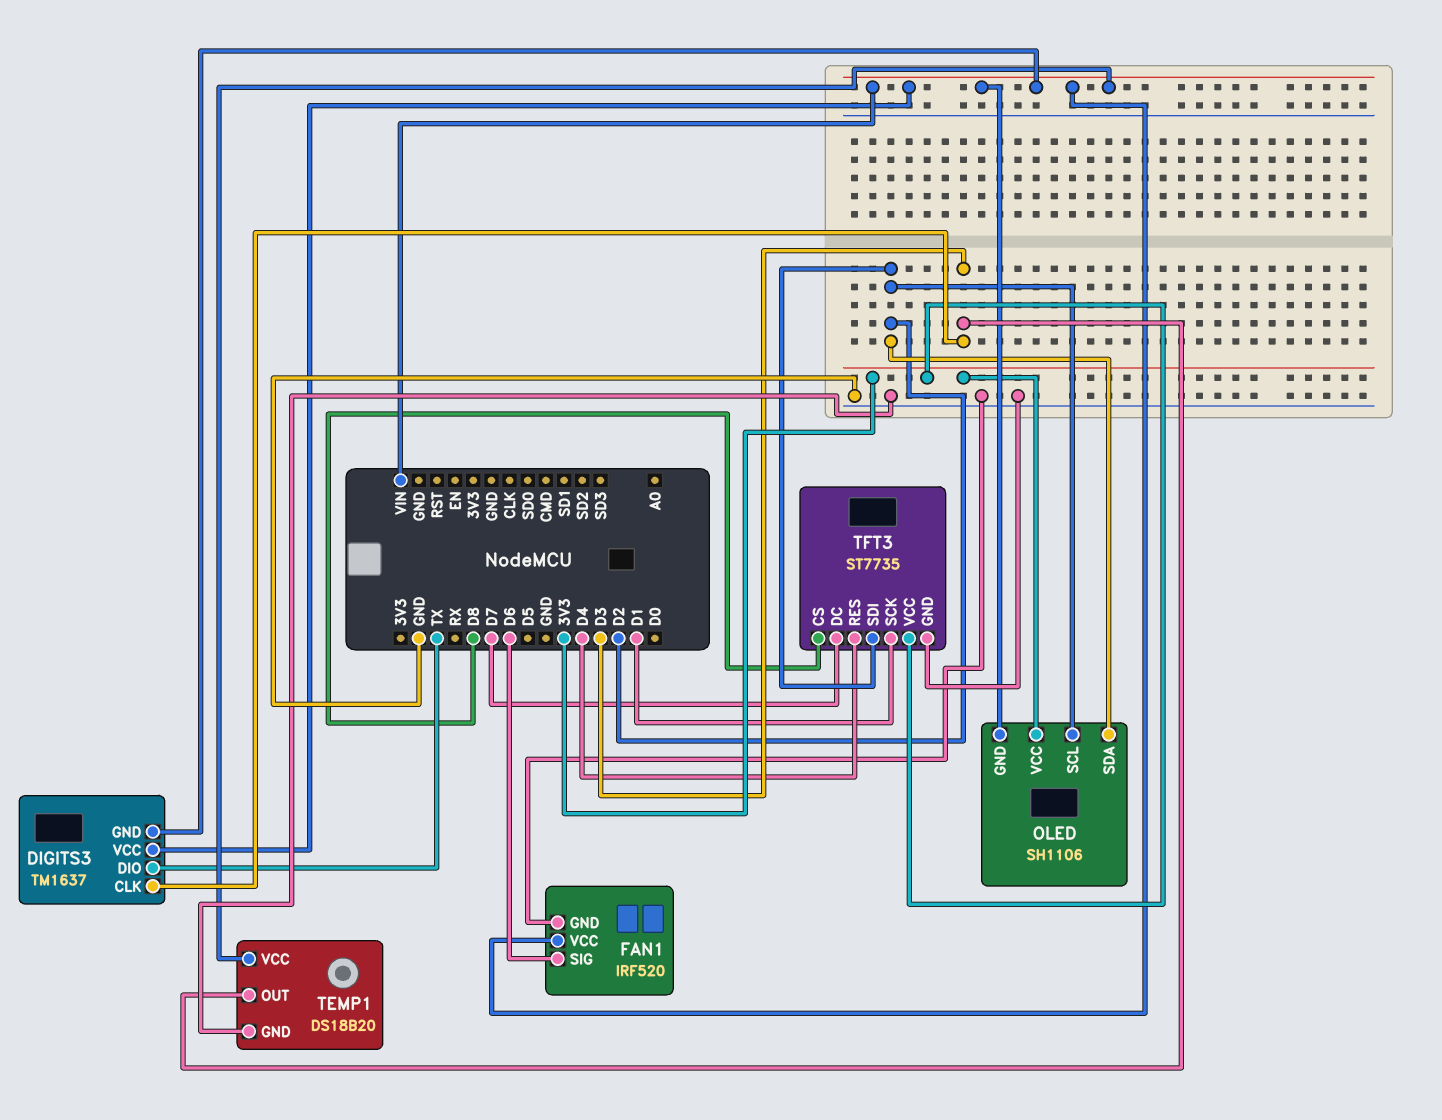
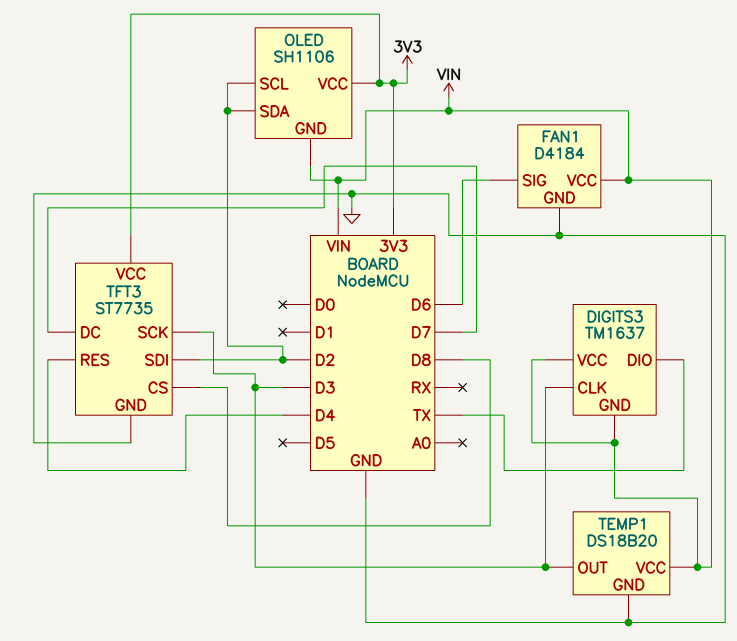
FAN1: IRF520 -> D4184
TFT3 pin SCK: D1 -> D3

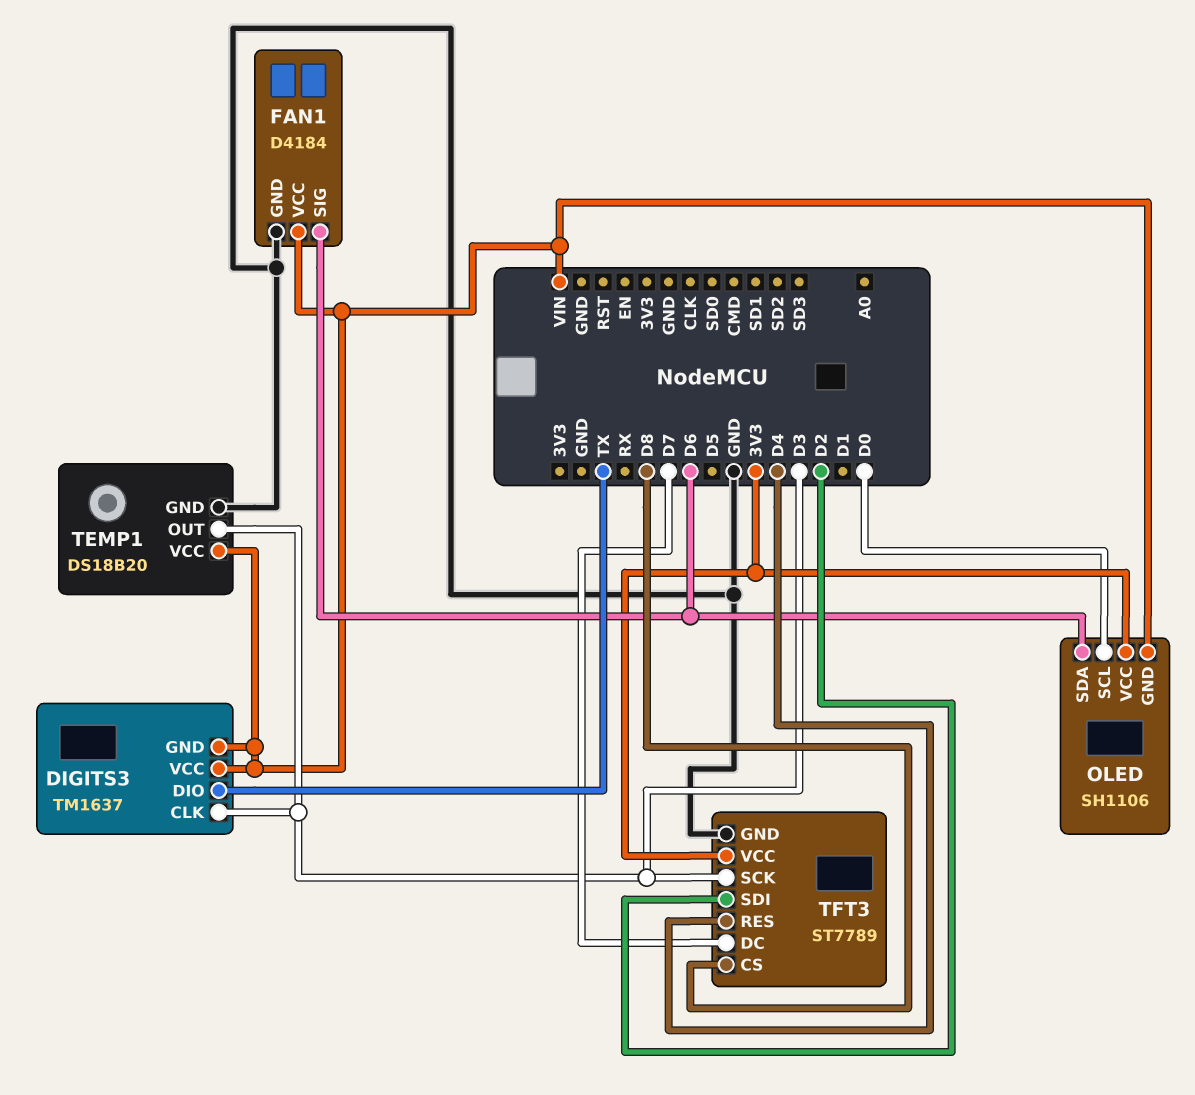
OLED pin SCL: D2 -> D0
OLED pin SDA: D2 -> D6
TFT3: ST7735 -> ST7789

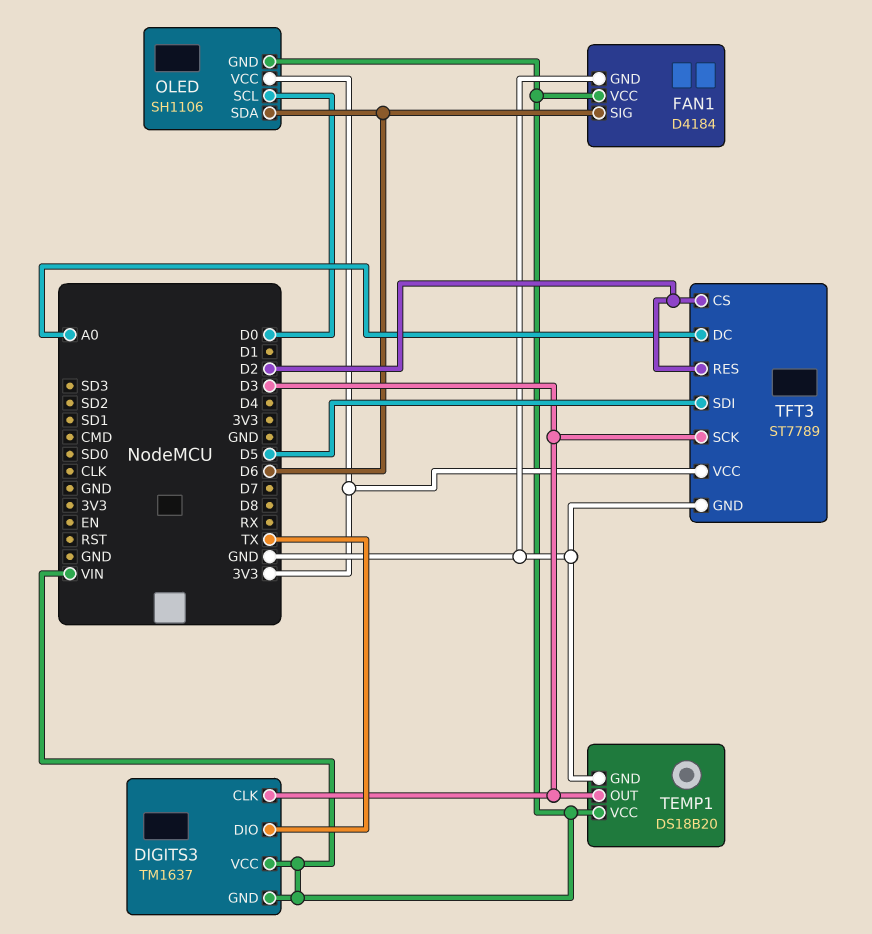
TFT3 pin CS: D8 -> D2
TFT3 pin DC: D7 -> A0
TFT3 pin RES: D4 -> D2
TFT3 pin SDI: D2 -> D5

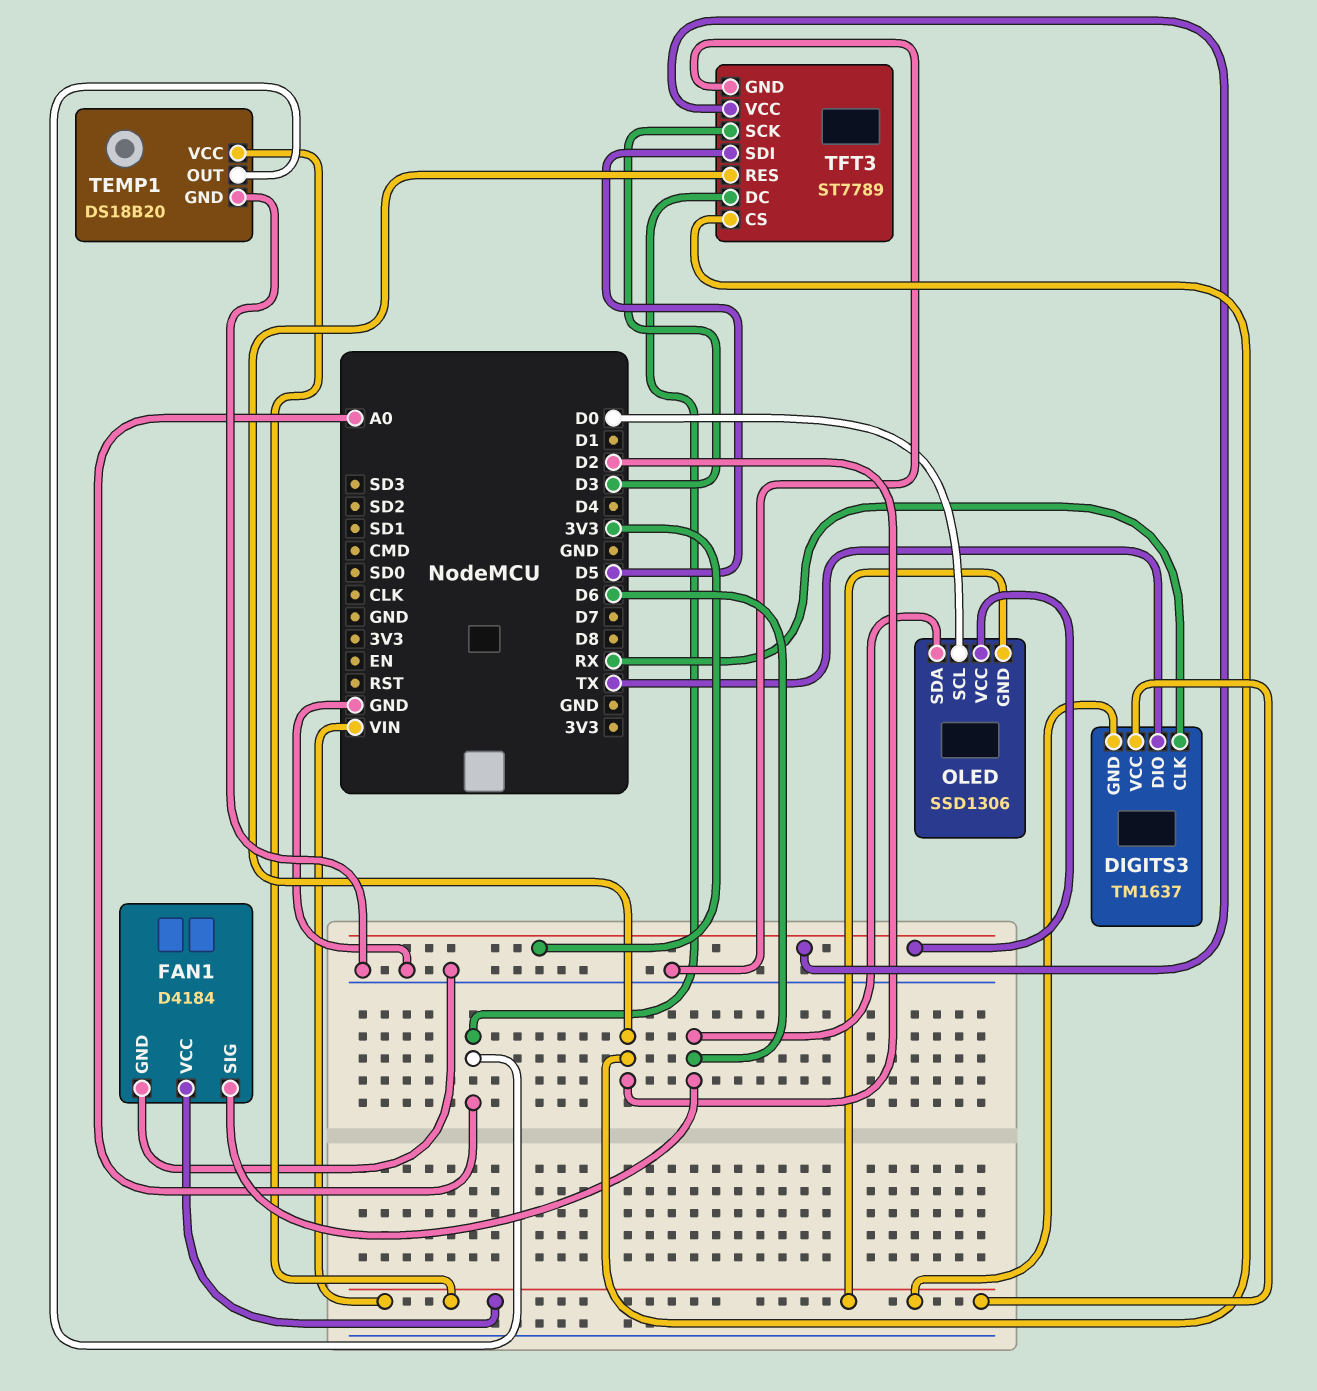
DIGITS3 pin CLK: D3 -> RX
OLED: SH1106 -> SSD1306
TEMP1 pin OUT: D3 -> A0

